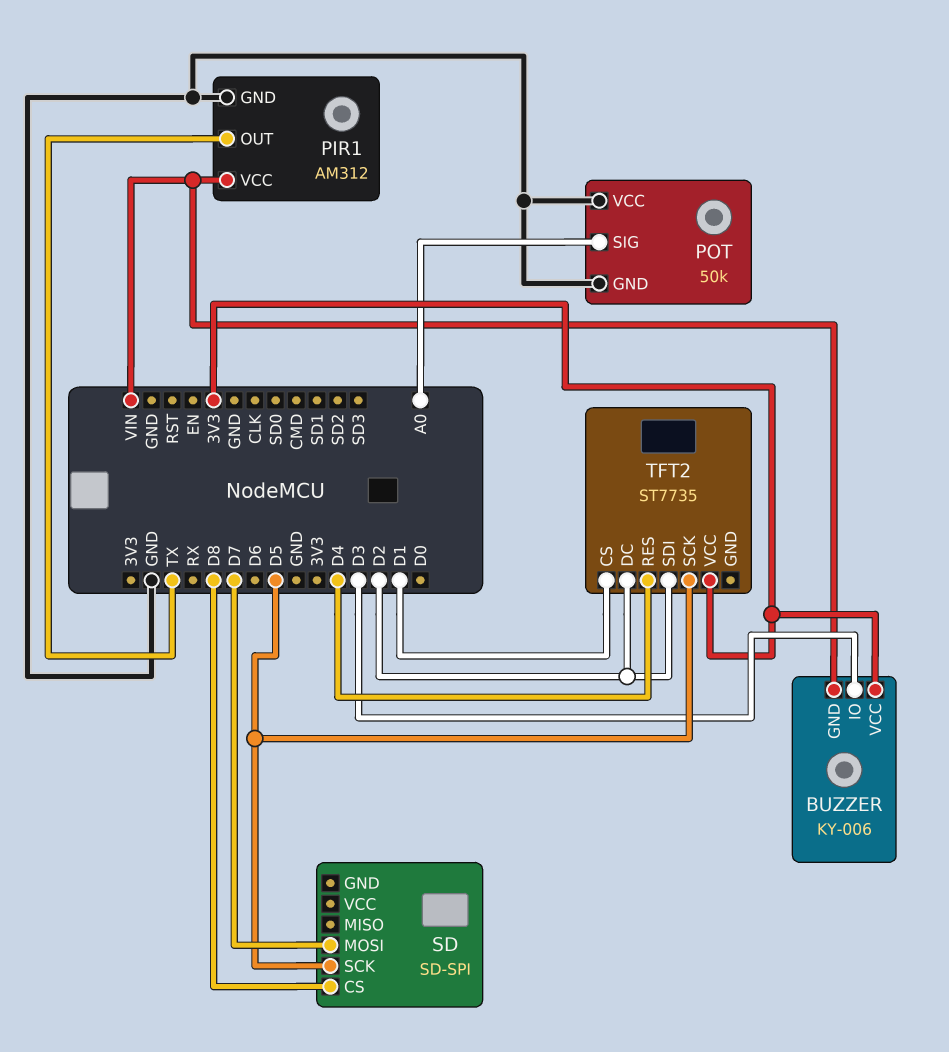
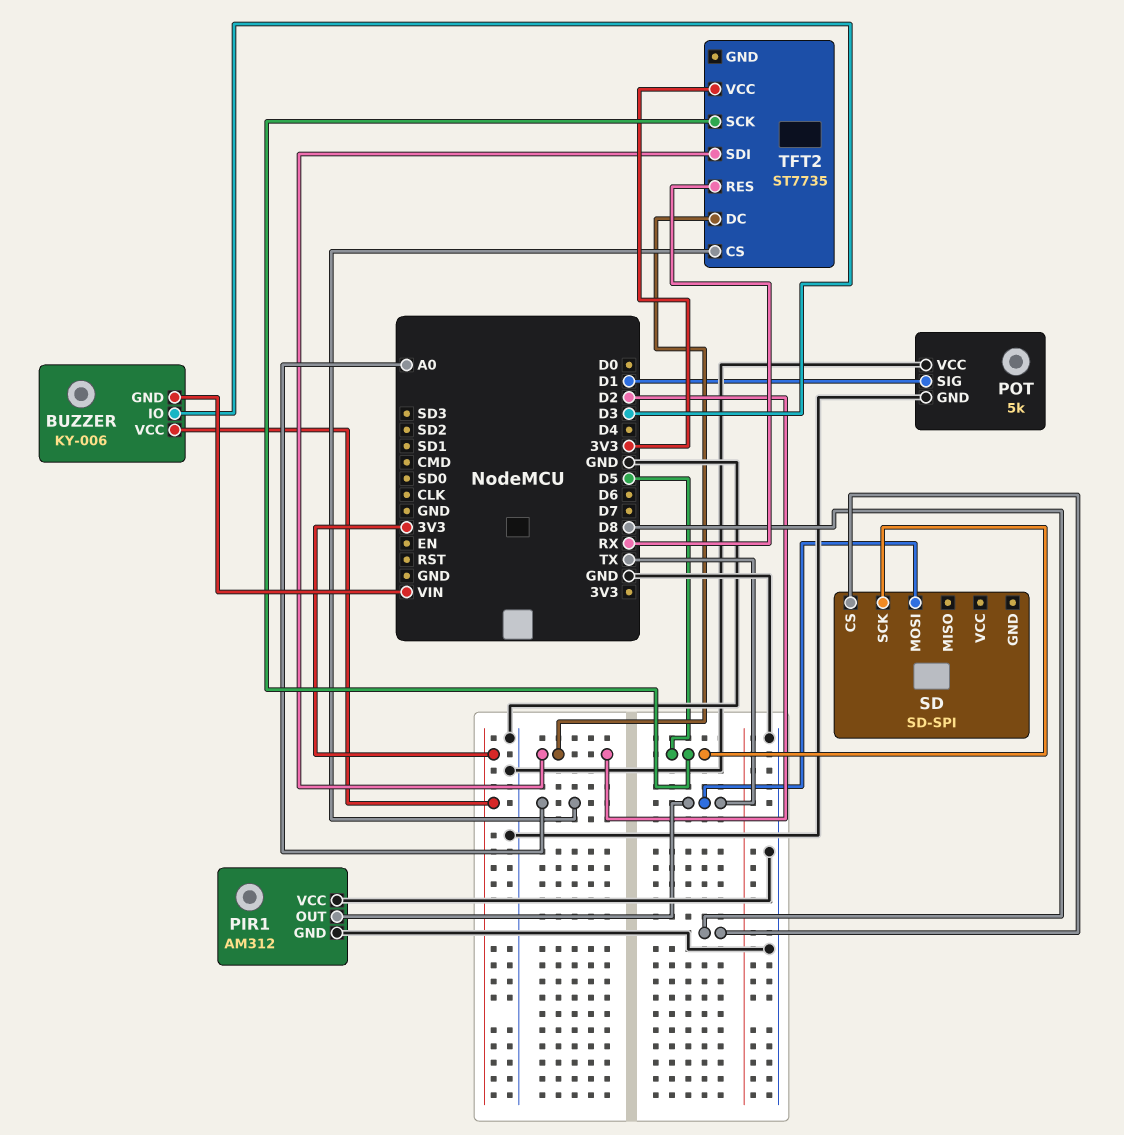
PIR1 pin VCC: VIN -> GND
POT: 50k -> 5k
POT pin SIG: A0 -> D1
SD pin MOSI: D7 -> TX
TFT2 pin CS: D1 -> A0
TFT2 pin RES: D4 -> RX

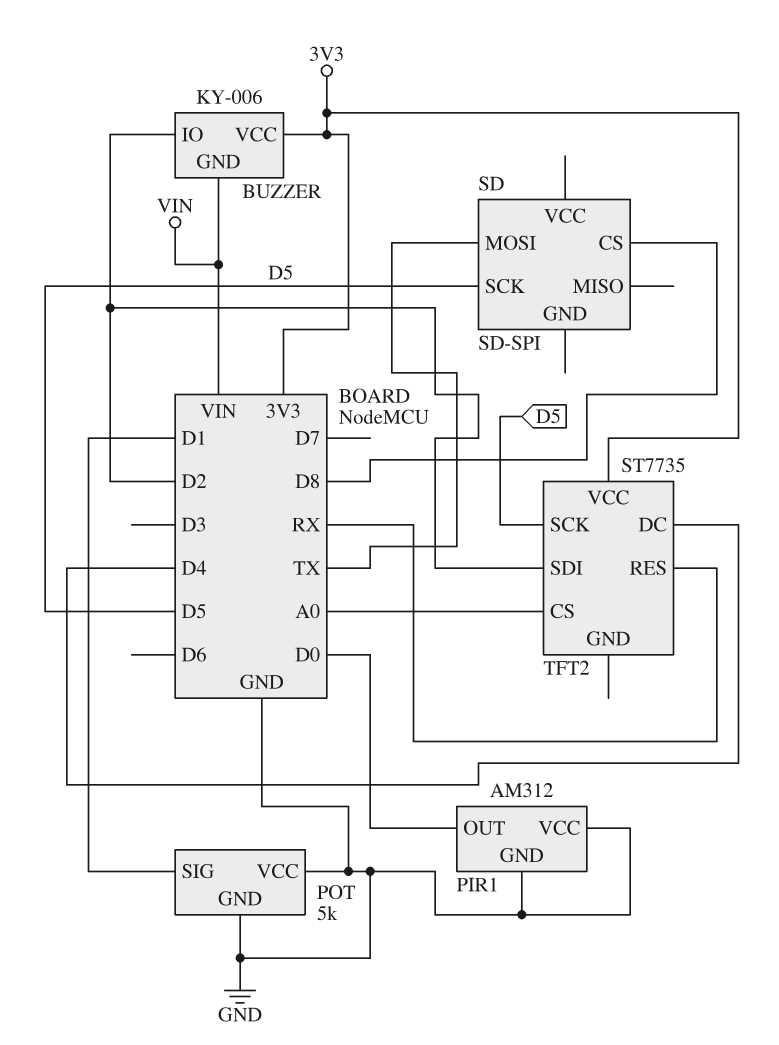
BUZZER pin IO: D3 -> D2
PIR1 pin OUT: TX -> D0
TFT2 pin DC: D2 -> D4

